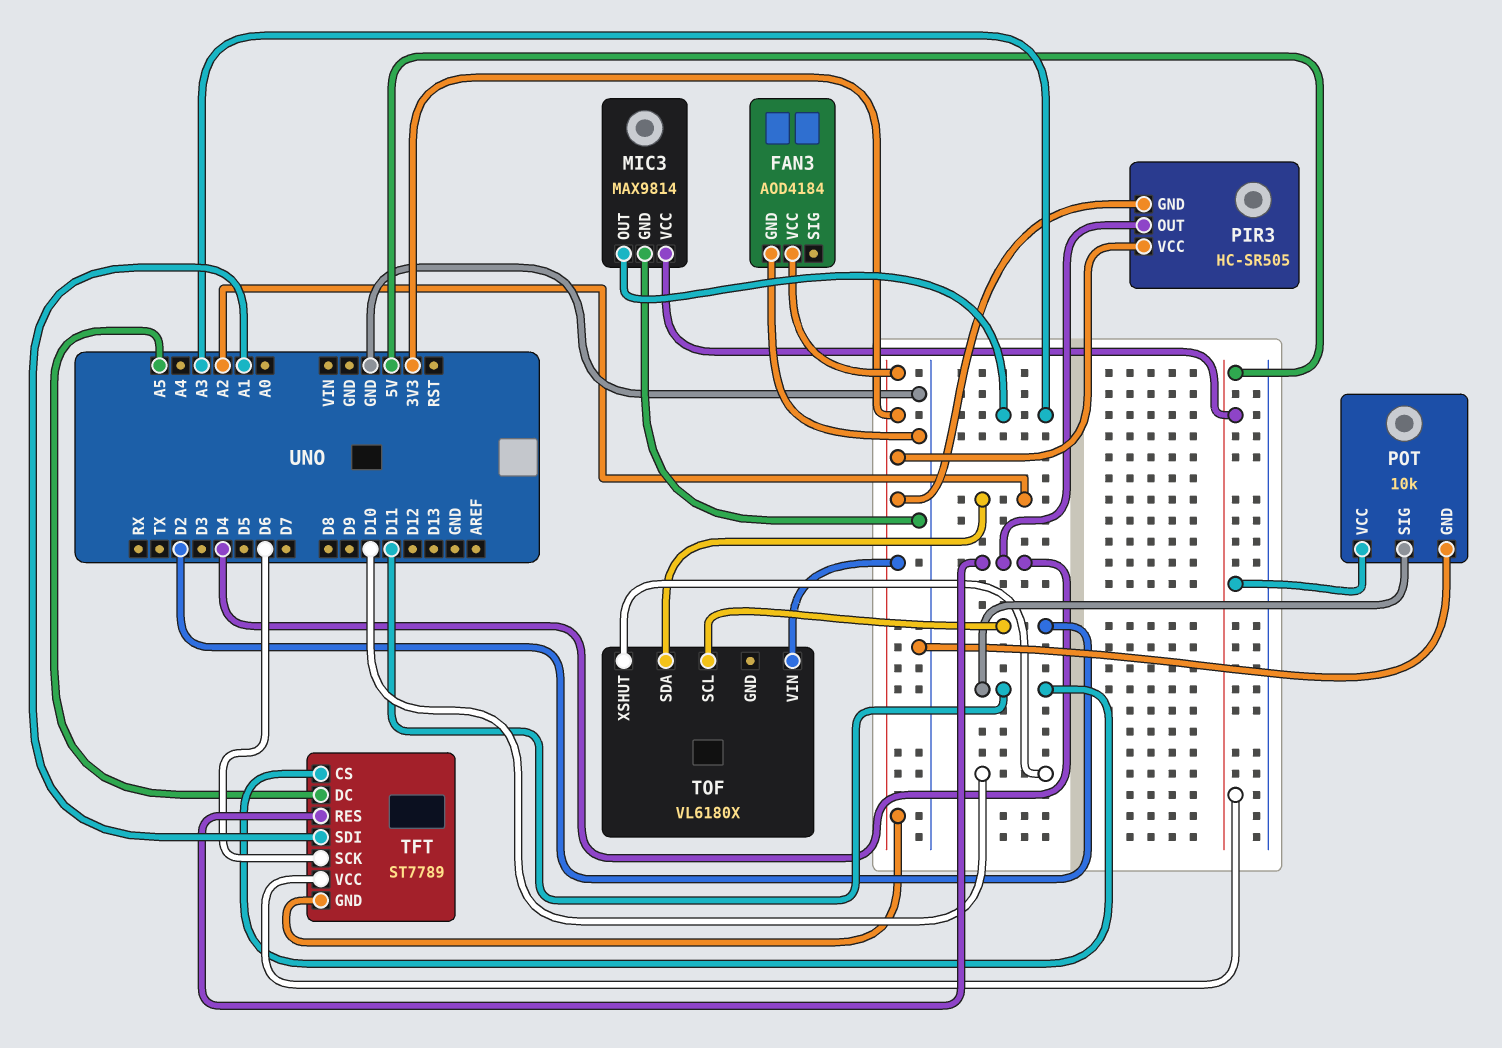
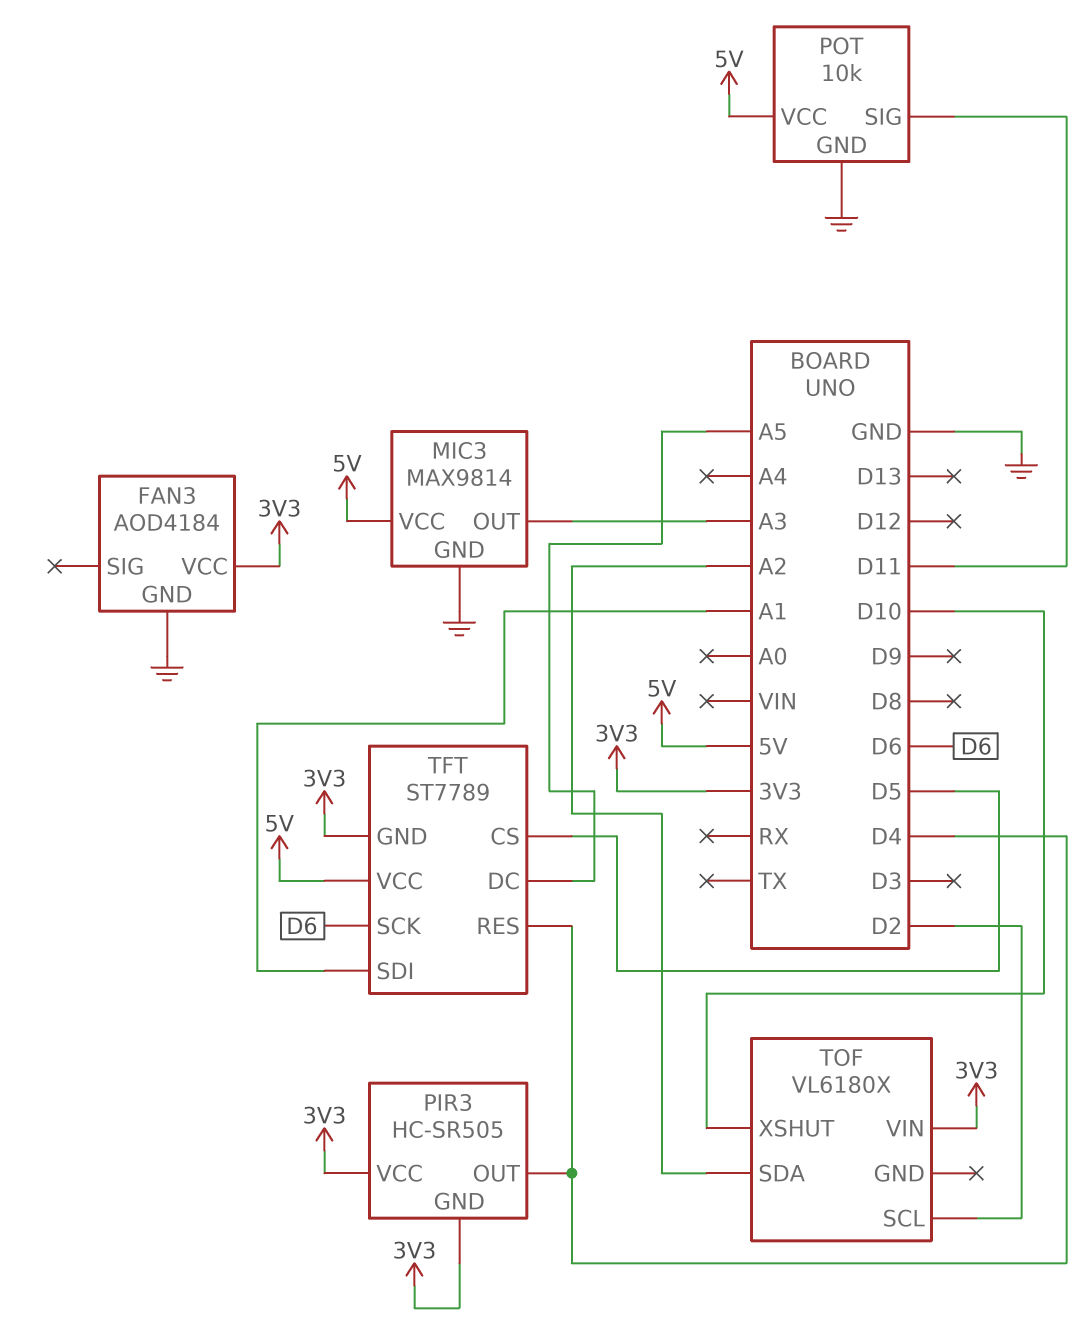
TFT pin CS: D11 -> D5

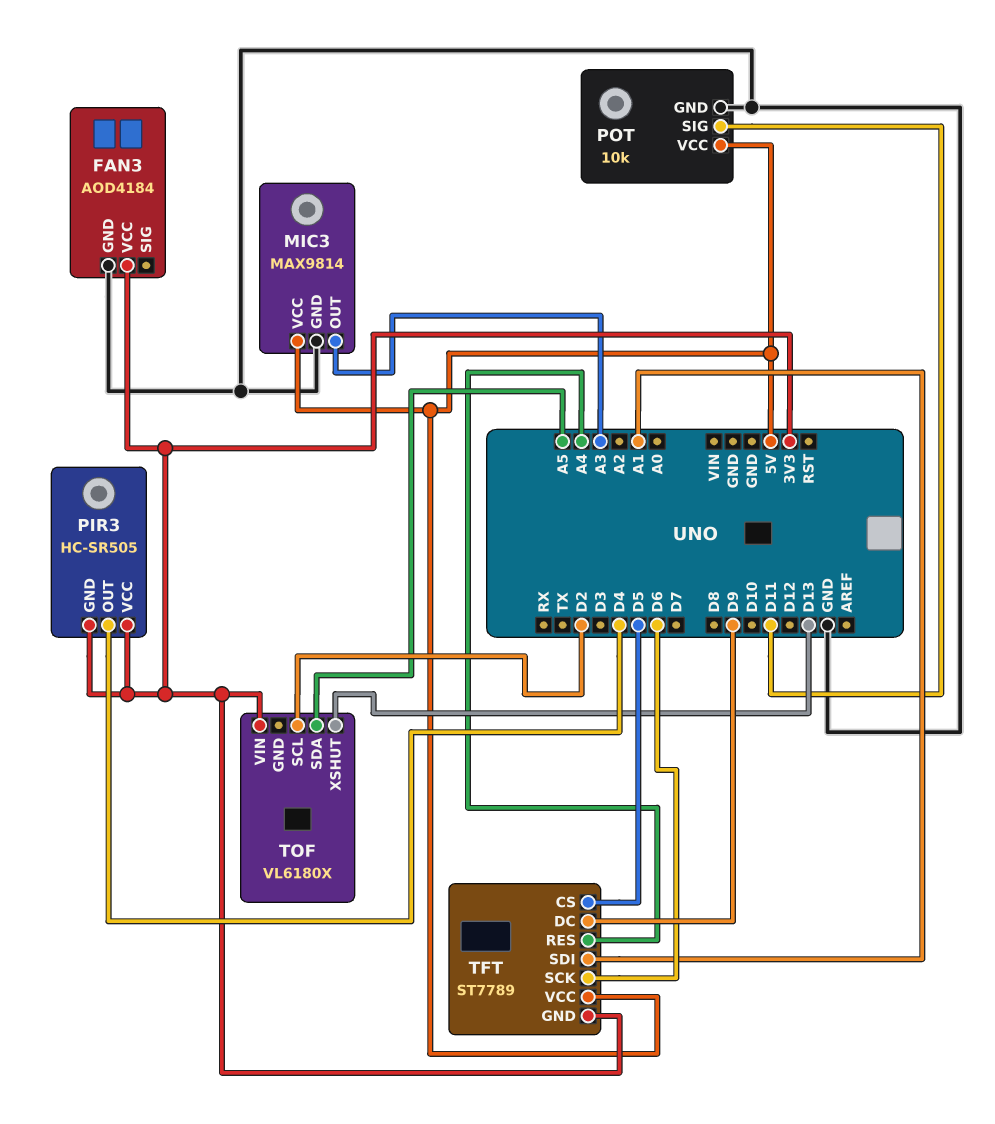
TFT pin DC: A5 -> D9
TFT pin RES: D4 -> A4
TOF pin SDA: A2 -> A5
TOF pin XSHUT: D10 -> D13

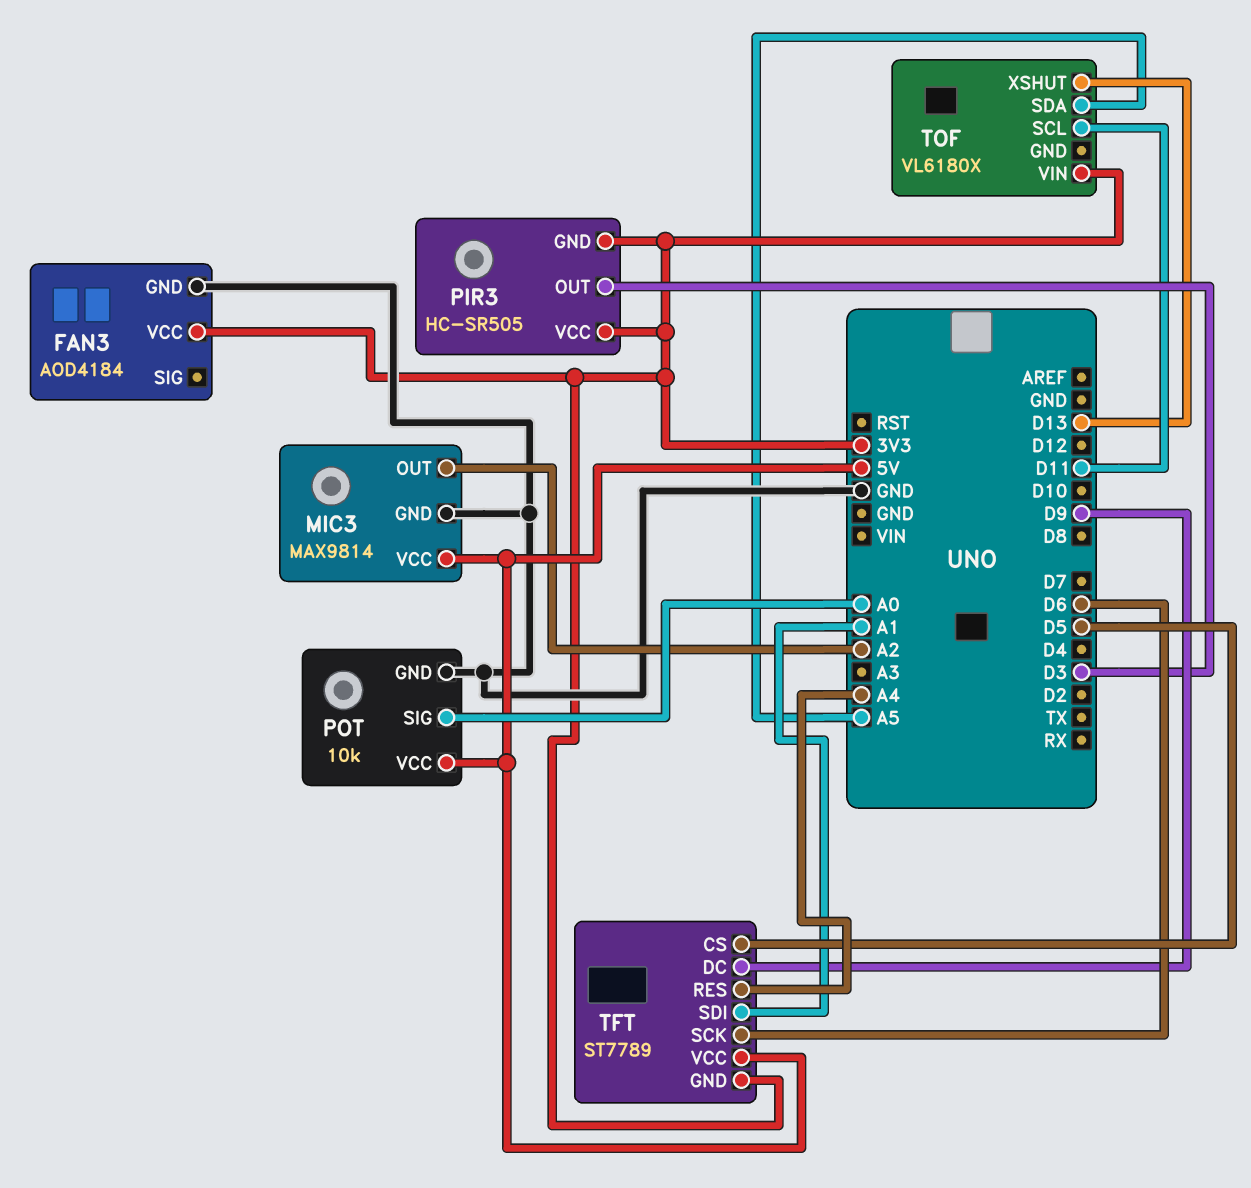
MIC3 pin OUT: A3 -> A2
PIR3 pin OUT: D4 -> D3
POT pin SIG: D11 -> A0
TOF pin SCL: D2 -> D11

